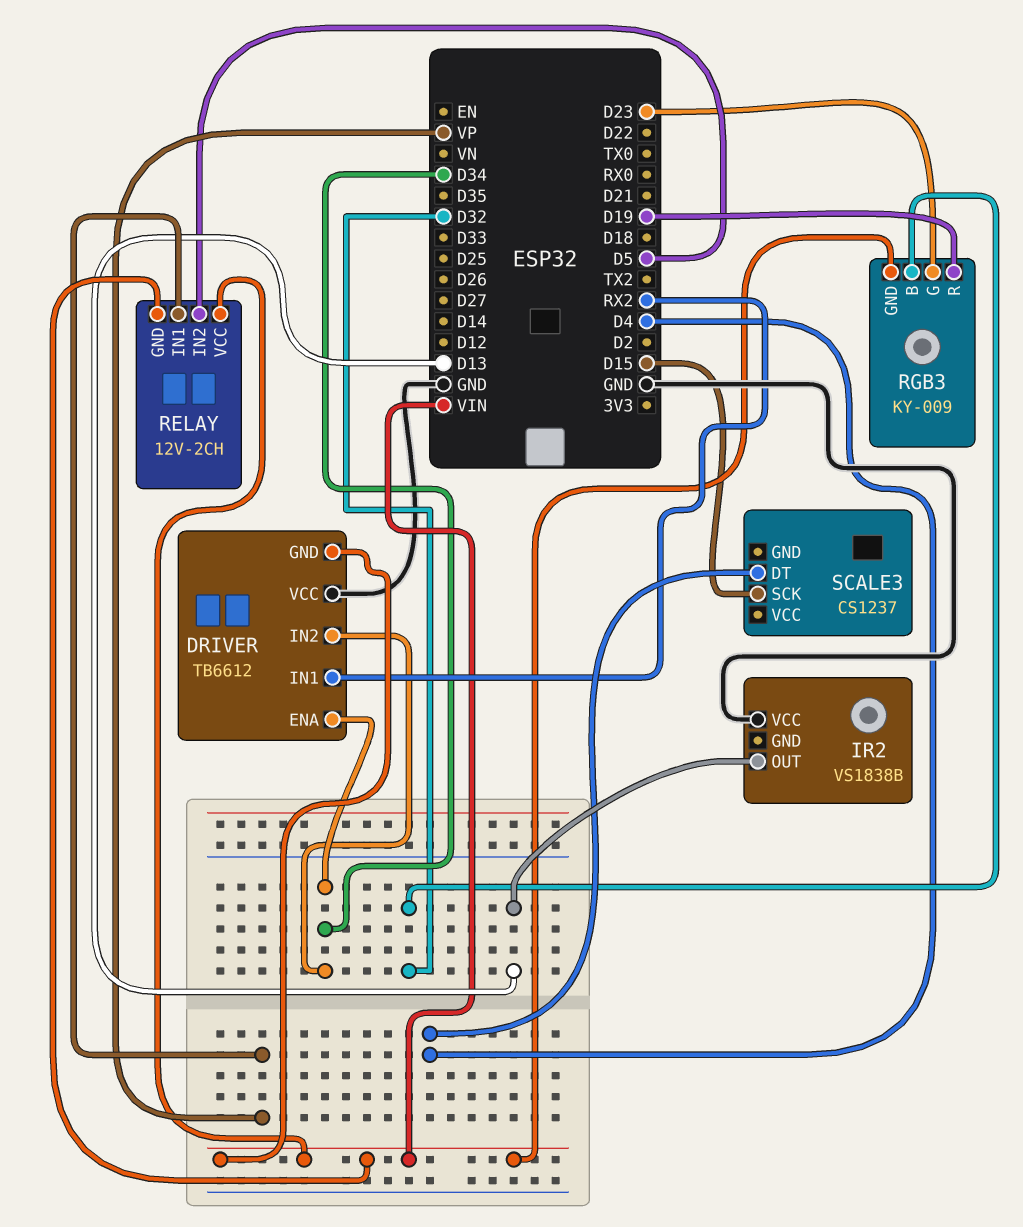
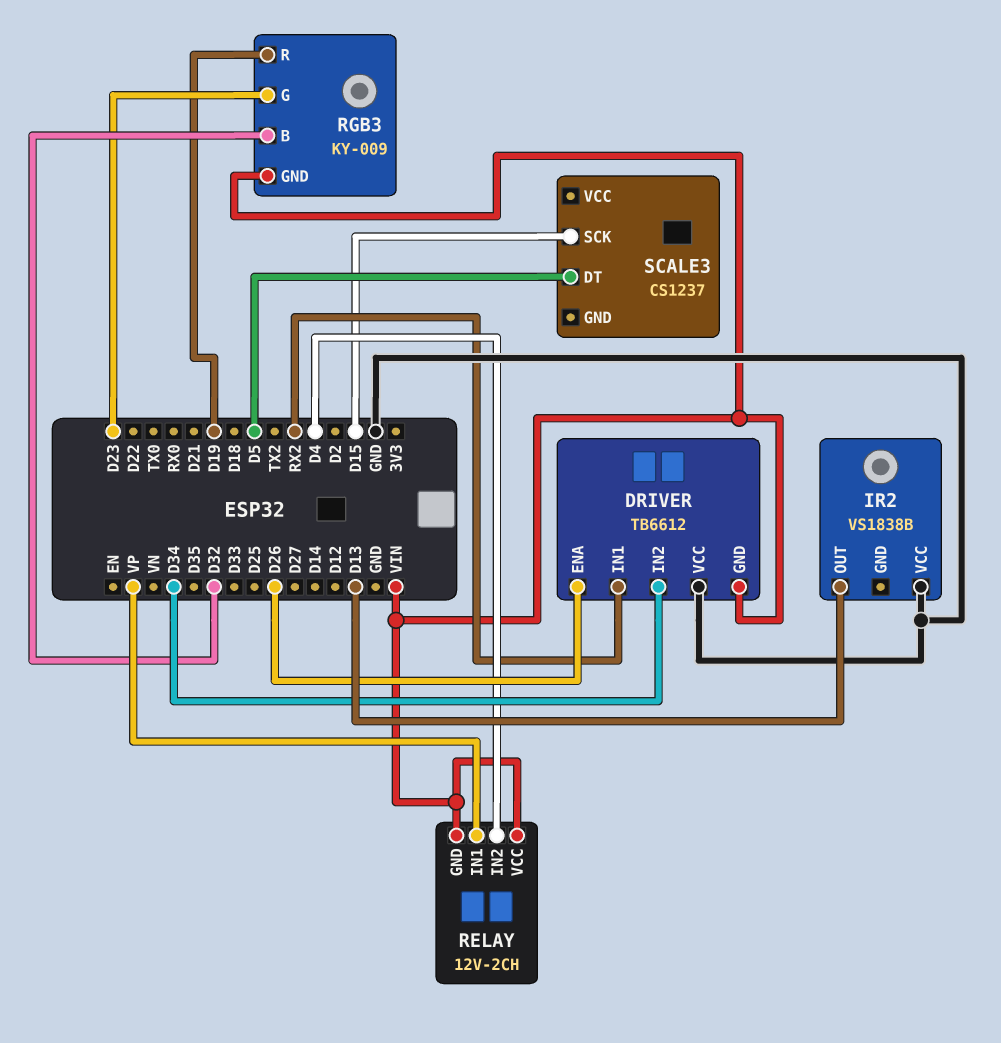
DRIVER pin ENA: D34 -> D26
RELAY pin IN2: D5 -> D4
SCALE3 pin DT: D4 -> D5

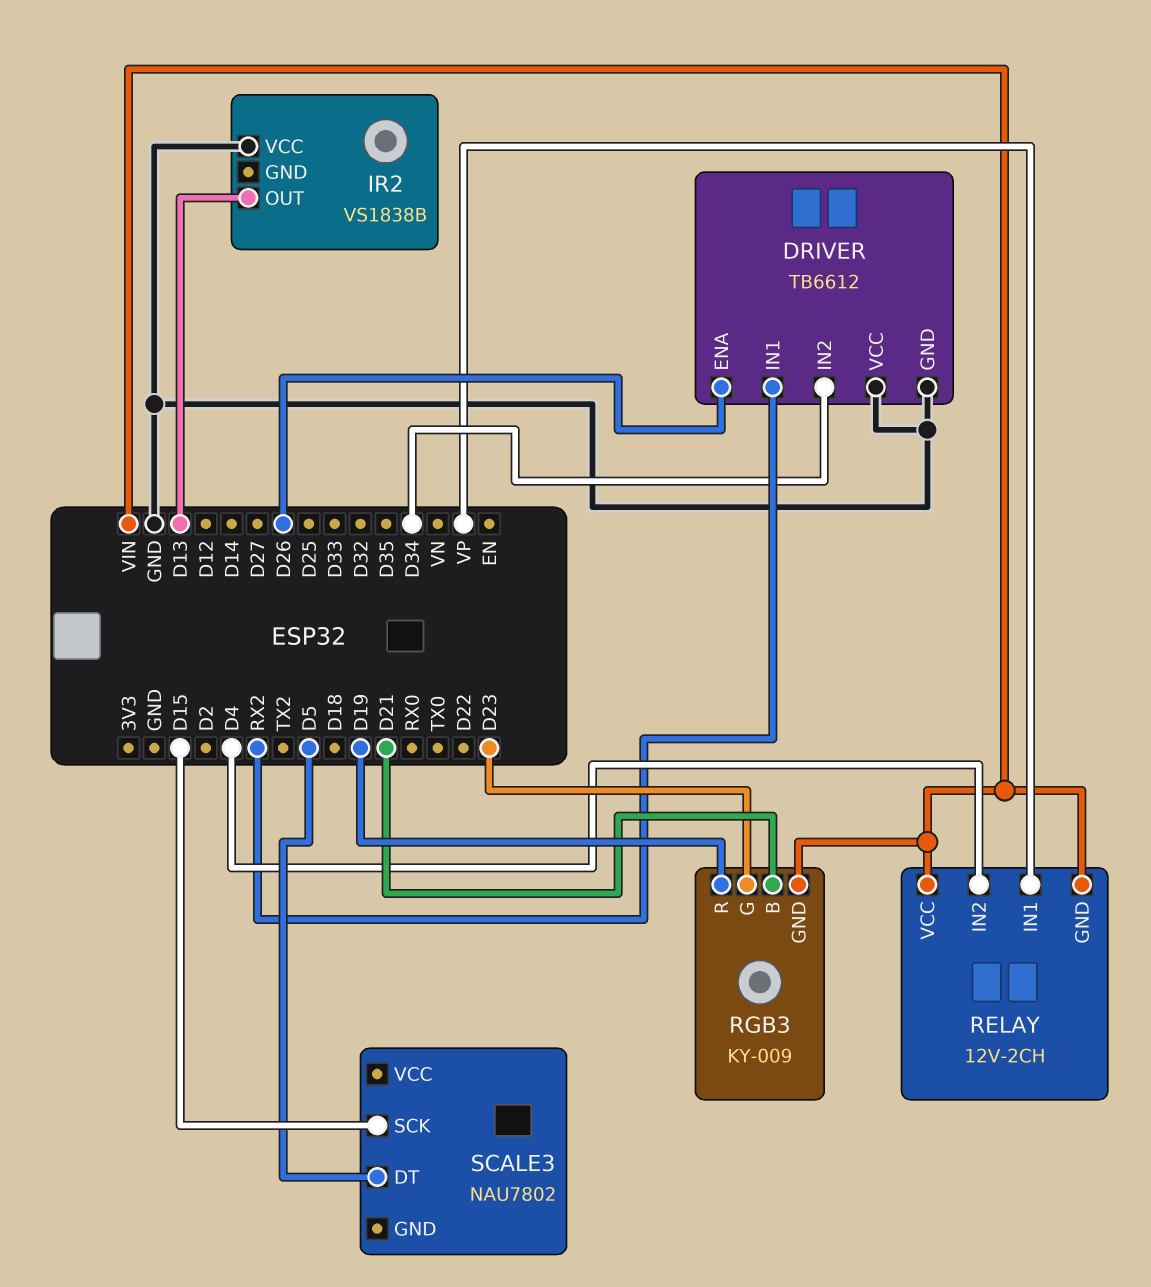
DRIVER pin GND: VIN -> GND
RGB3 pin B: D32 -> D21
SCALE3: CS1237 -> NAU7802

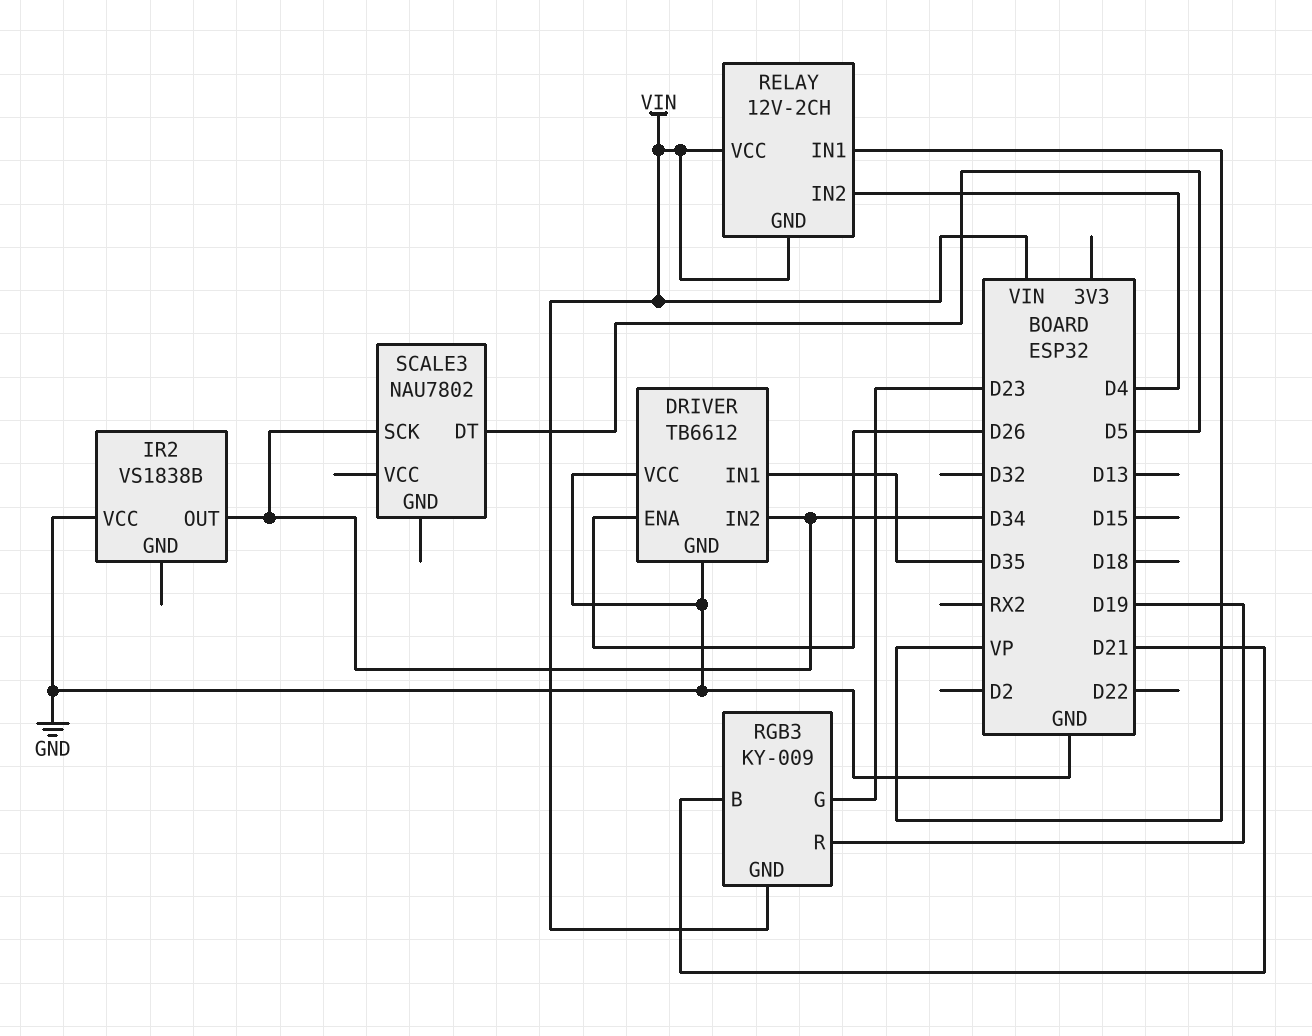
DRIVER pin IN1: RX2 -> D35
IR2 pin OUT: D13 -> D34
SCALE3 pin SCK: D15 -> D34

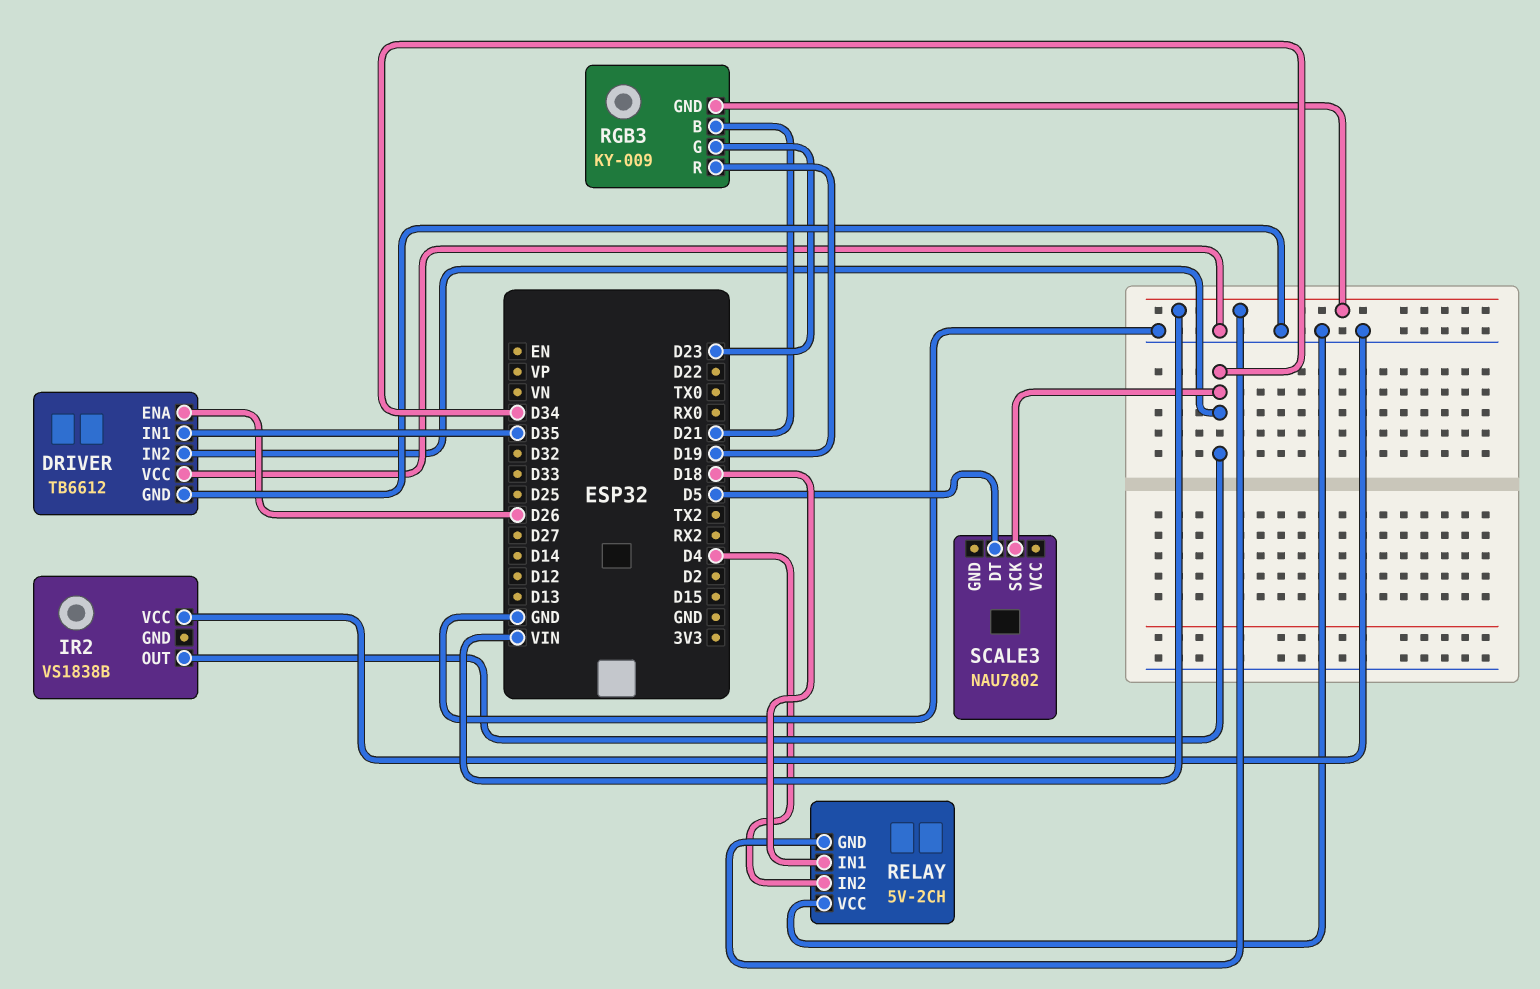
RELAY: 12V-2CH -> 5V-2CH
RELAY pin IN1: VP -> D18
RELAY pin VCC: VIN -> GND

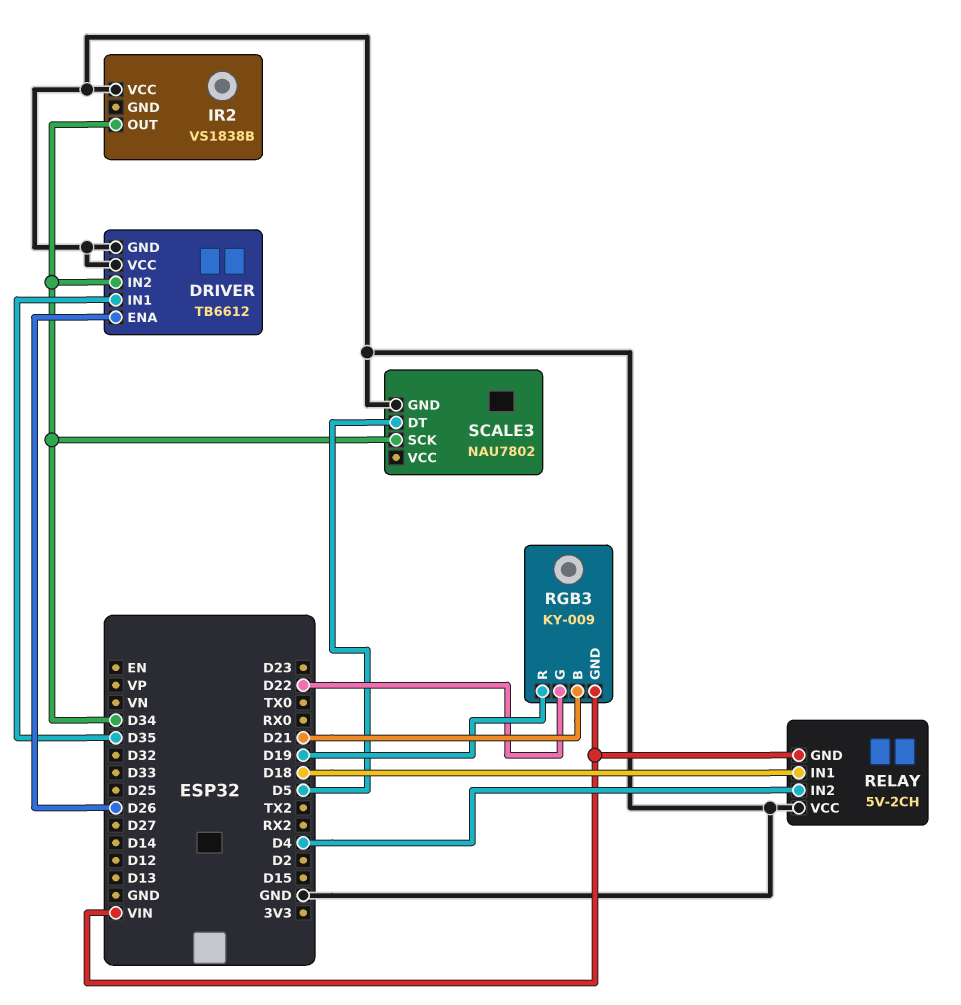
RGB3 pin G: D23 -> D22
SCALE3 pin GND: none -> GND

